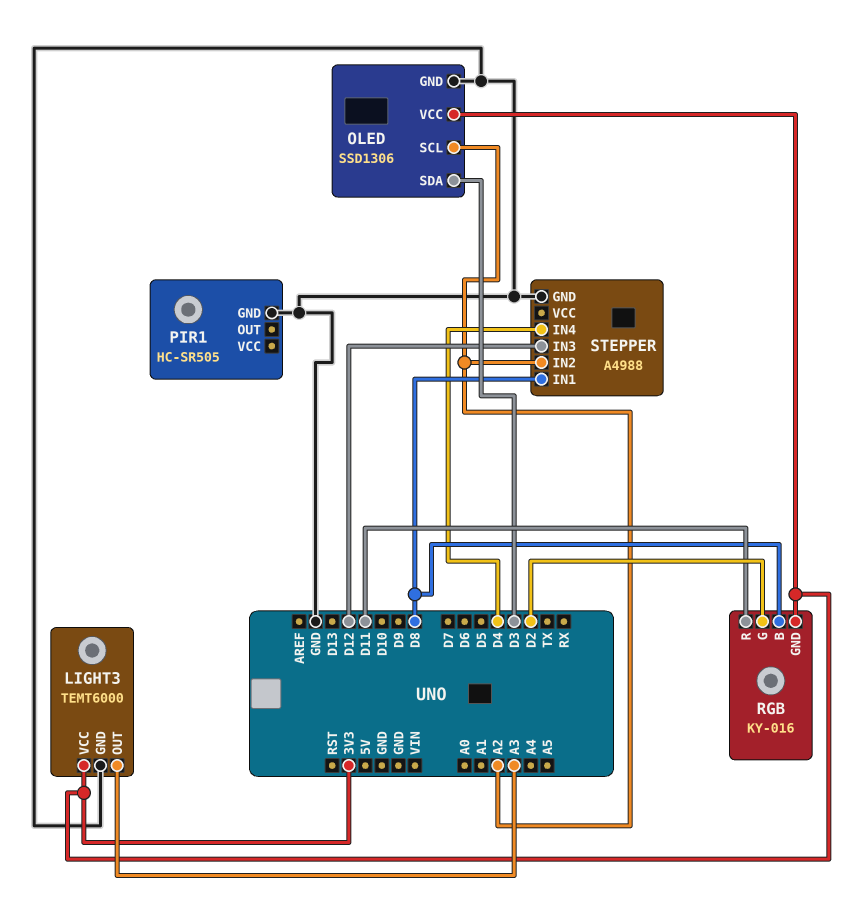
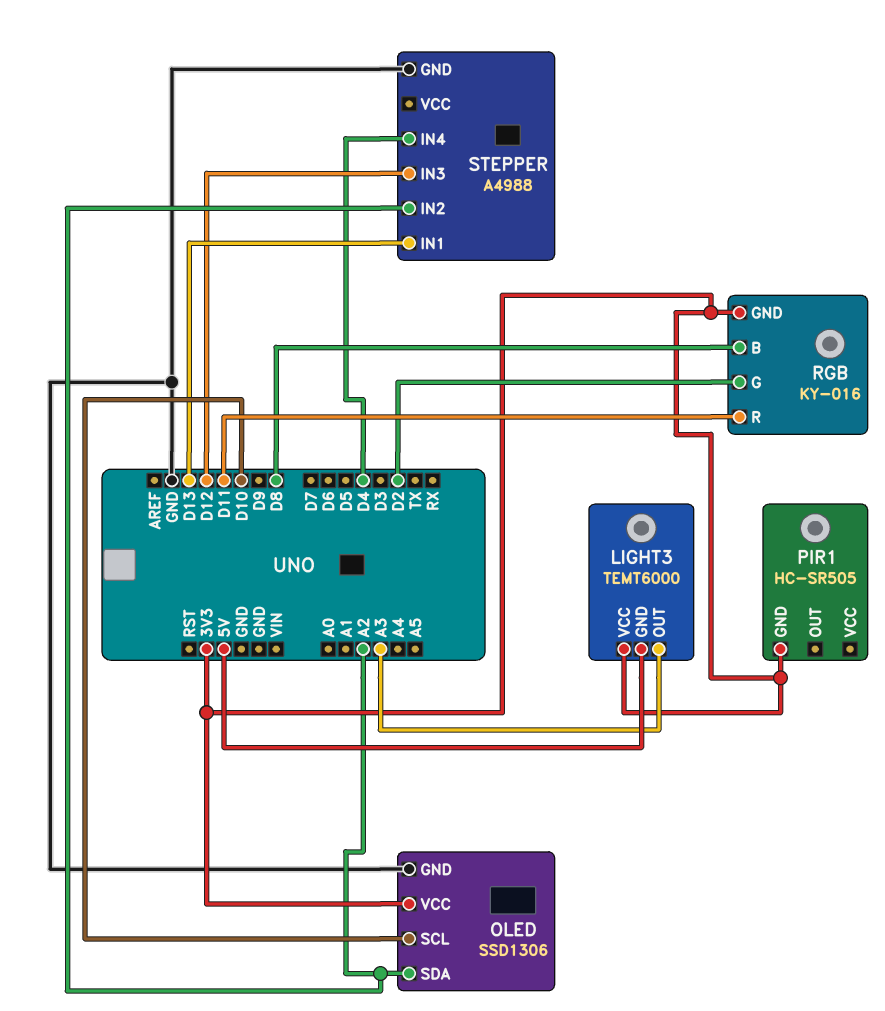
LIGHT3 pin GND: GND -> 5V
OLED pin SCL: A2 -> D10
OLED pin SDA: D3 -> A2
PIR1 pin GND: GND -> 3V3
STEPPER pin IN1: D8 -> D13

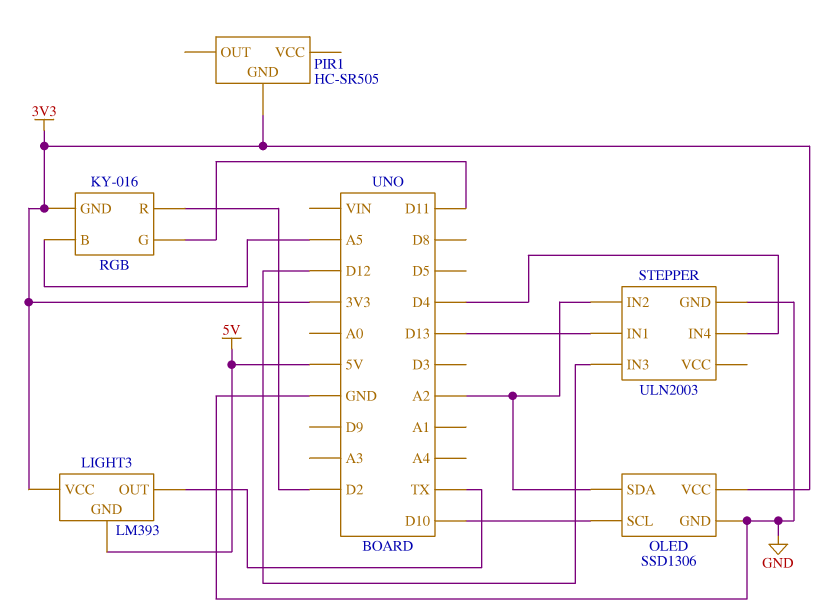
LIGHT3: TEMT6000 -> LM393
LIGHT3 pin OUT: A3 -> TX
RGB pin B: D8 -> A5
RGB pin G: D2 -> D11
RGB pin R: D11 -> D2
STEPPER: A4988 -> ULN2003

